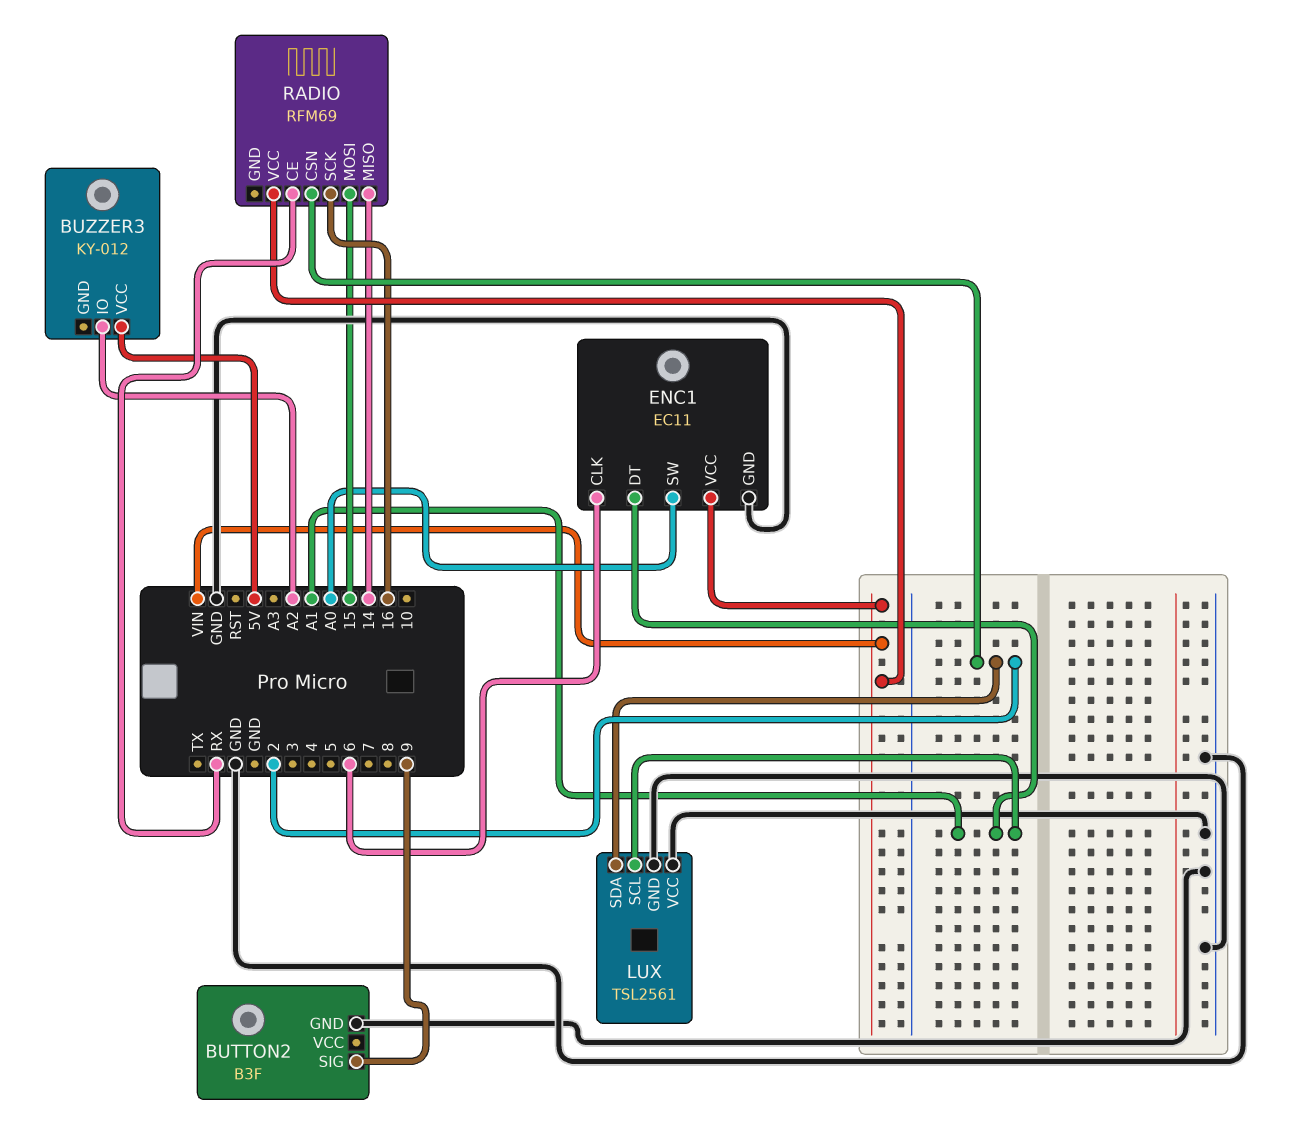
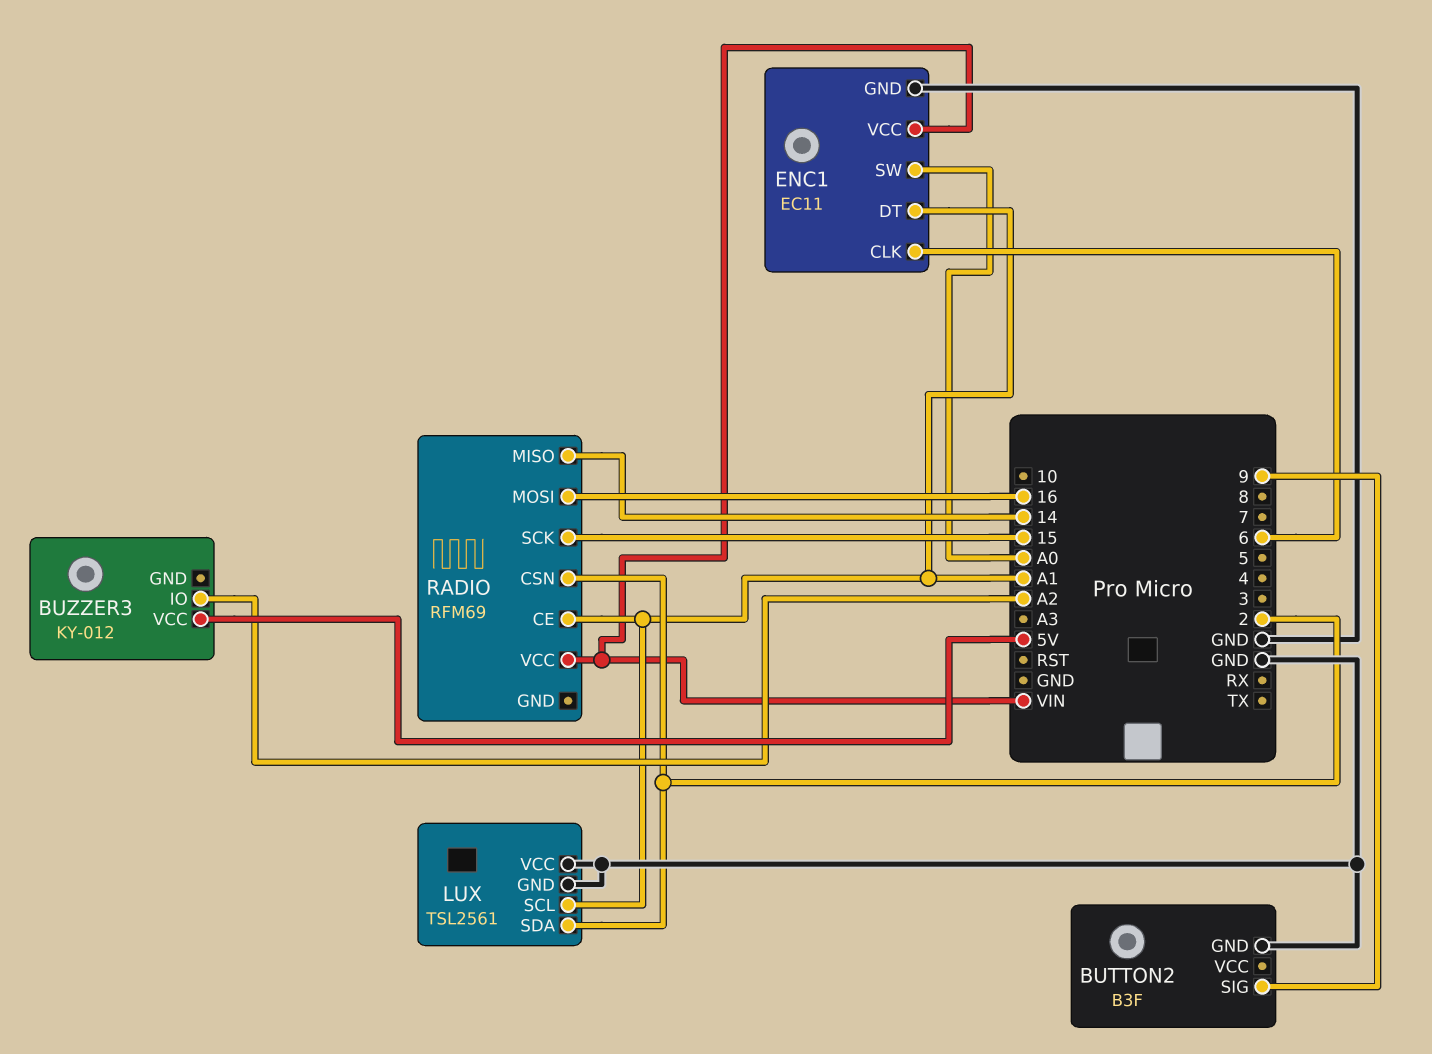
RADIO pin CE: RX -> A1
RADIO pin MOSI: 15 -> 16
RADIO pin SCK: 16 -> 15

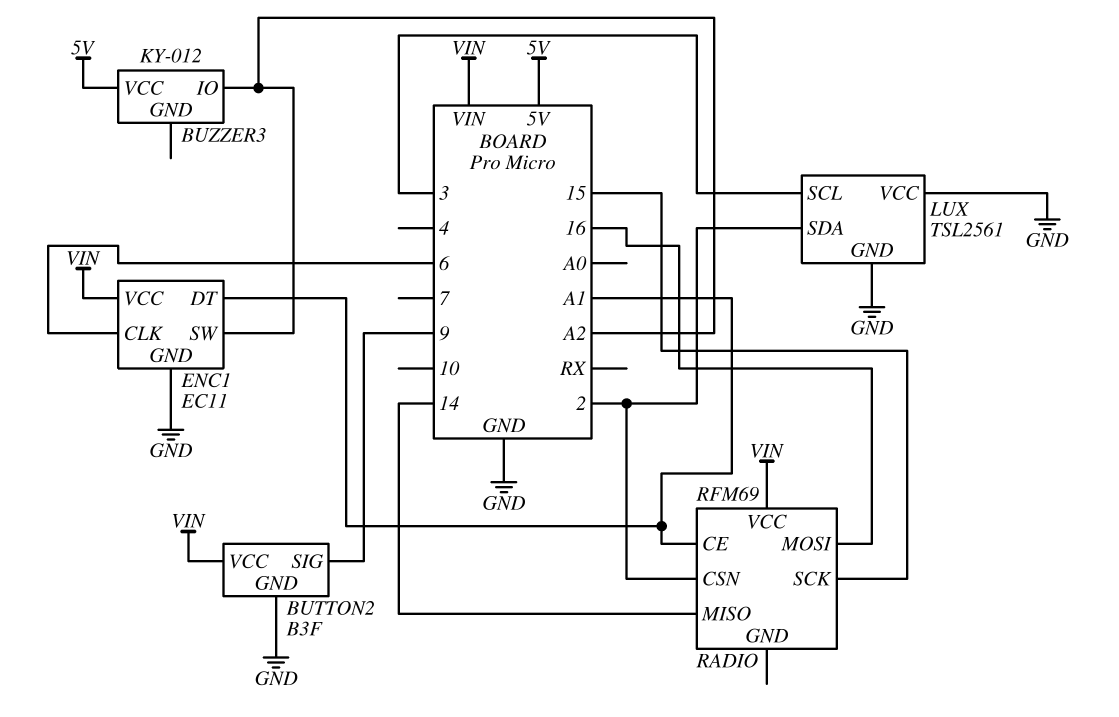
BUTTON2 pin VCC: none -> VIN
ENC1 pin SW: A0 -> A2
LUX pin SCL: A1 -> 3

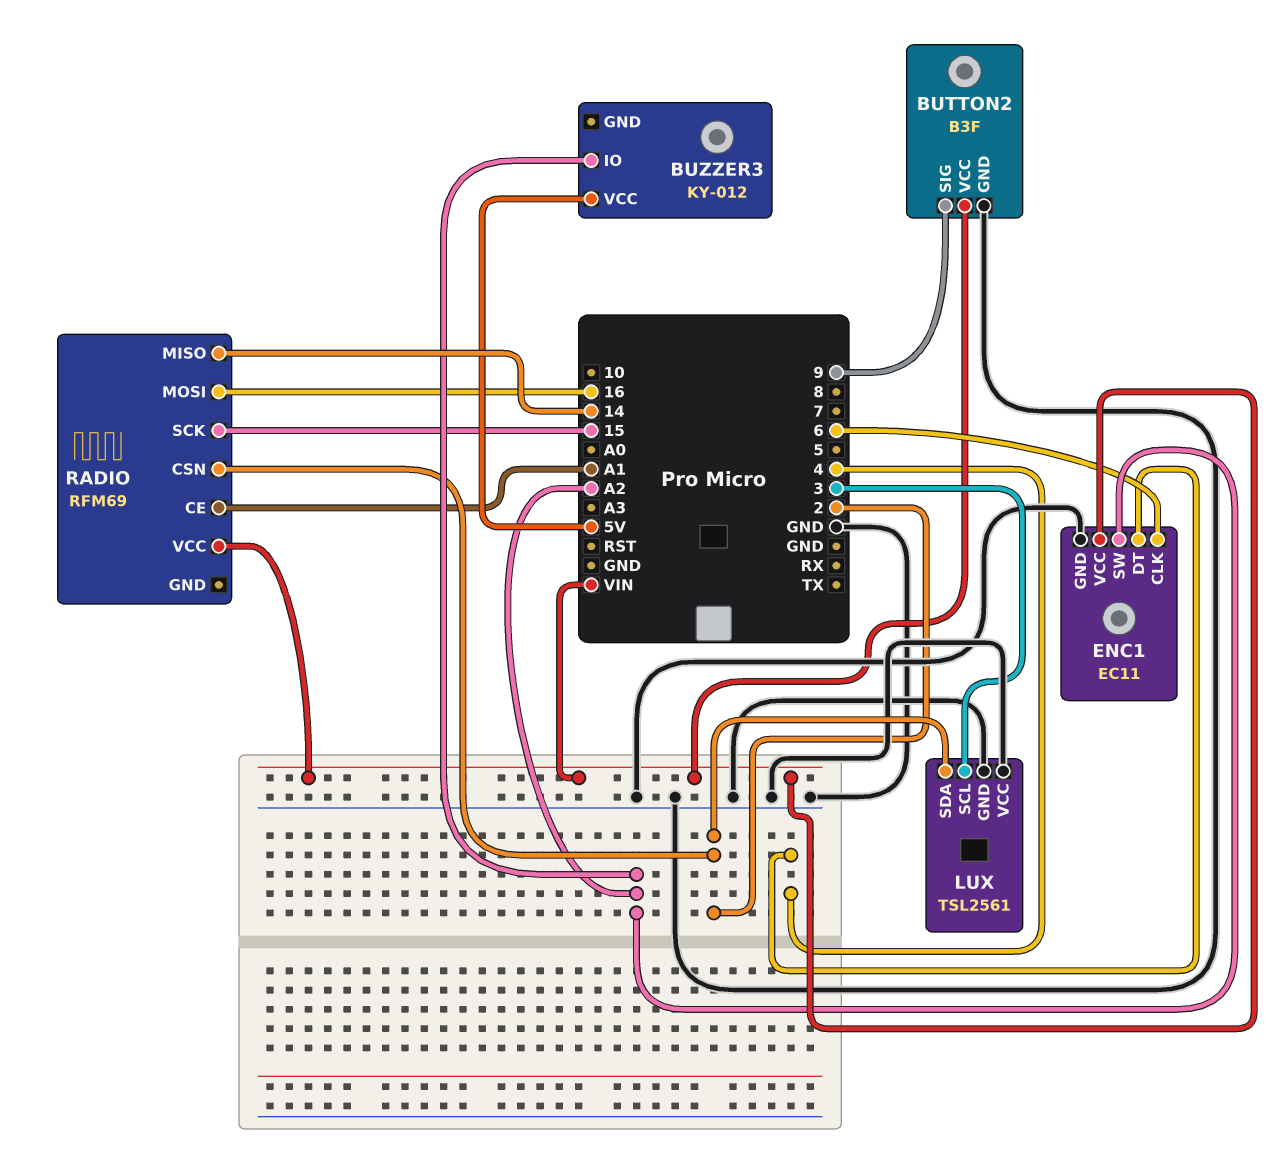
ENC1 pin DT: A1 -> 4

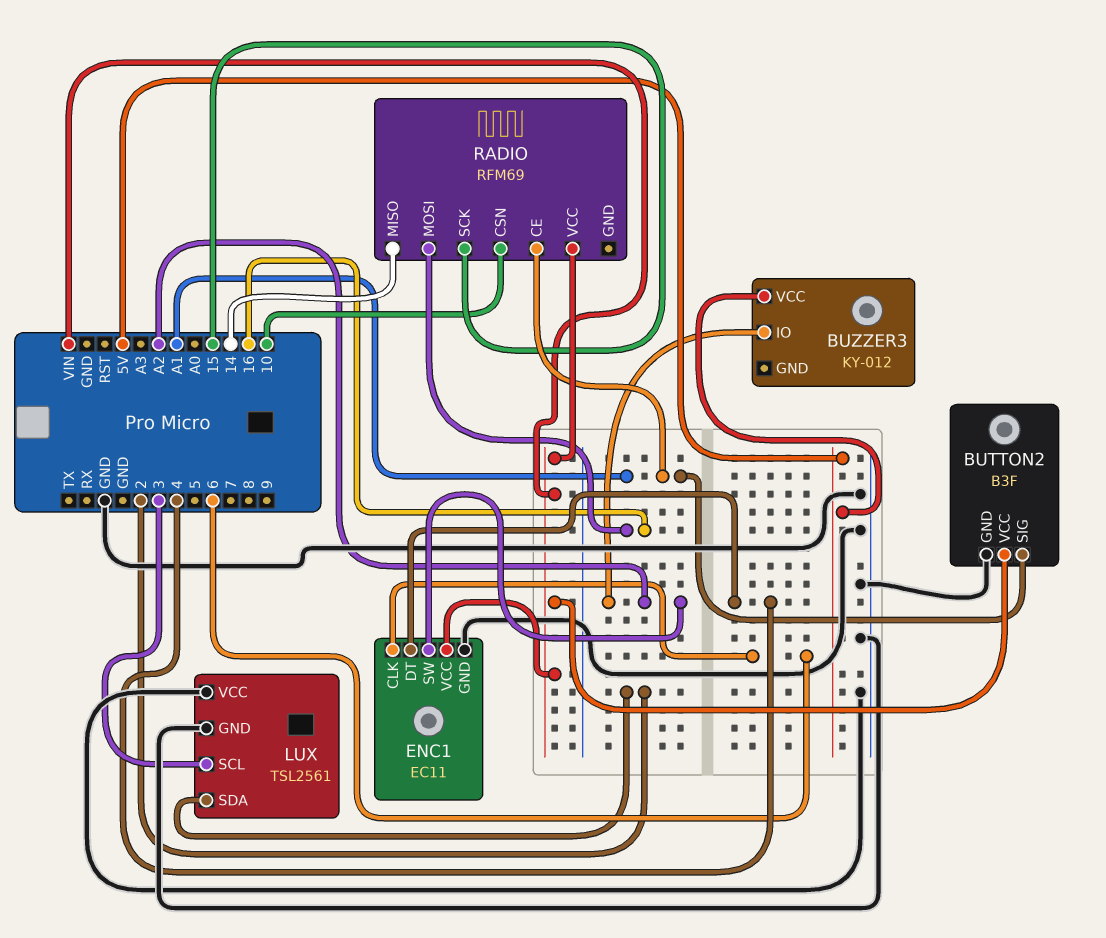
BUTTON2 pin SIG: 9 -> A1
RADIO pin CSN: 2 -> 10

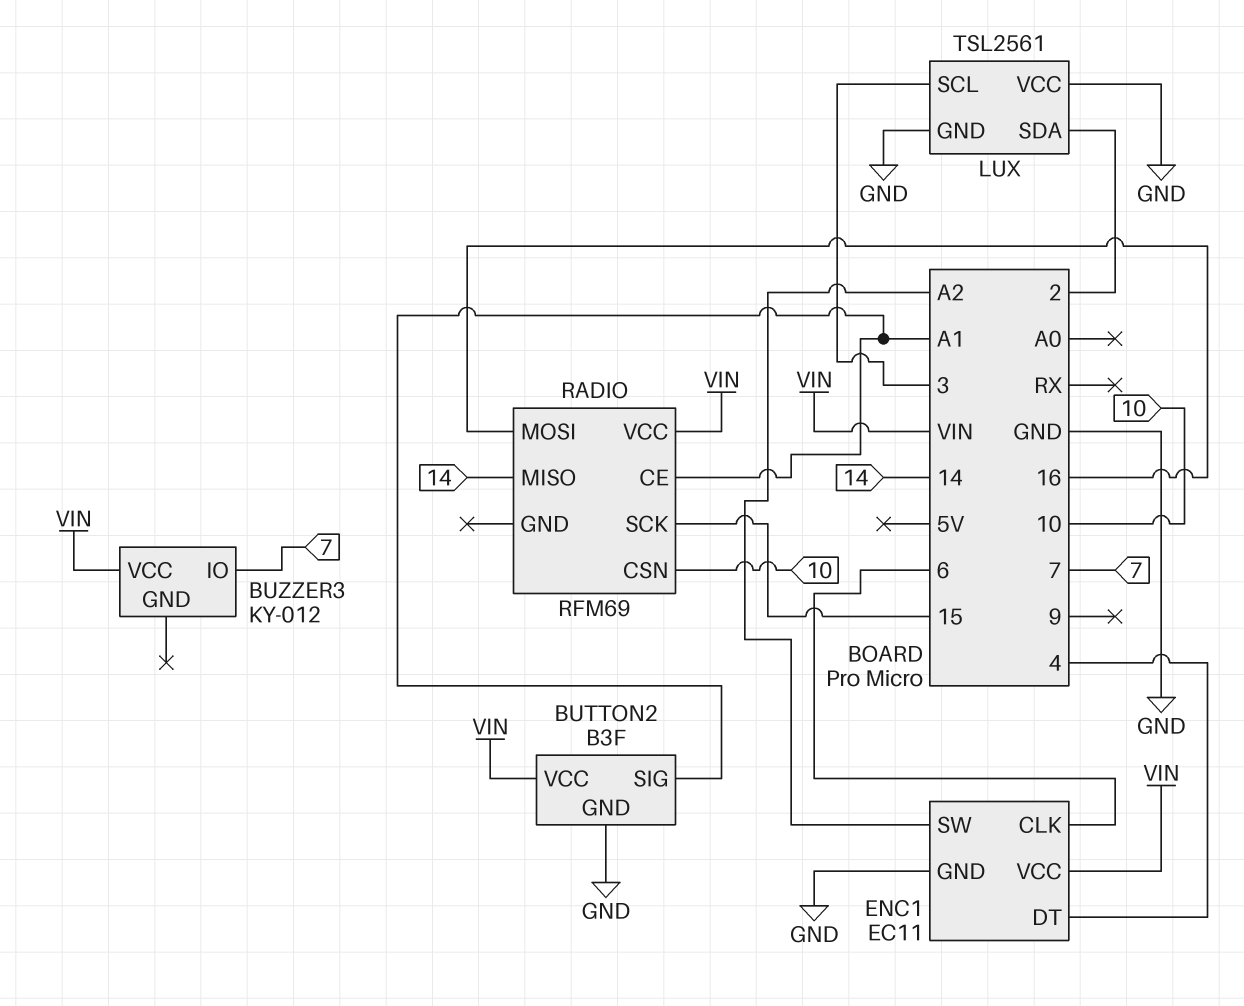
BUZZER3 pin IO: A2 -> 7
BUZZER3 pin VCC: 5V -> VIN

